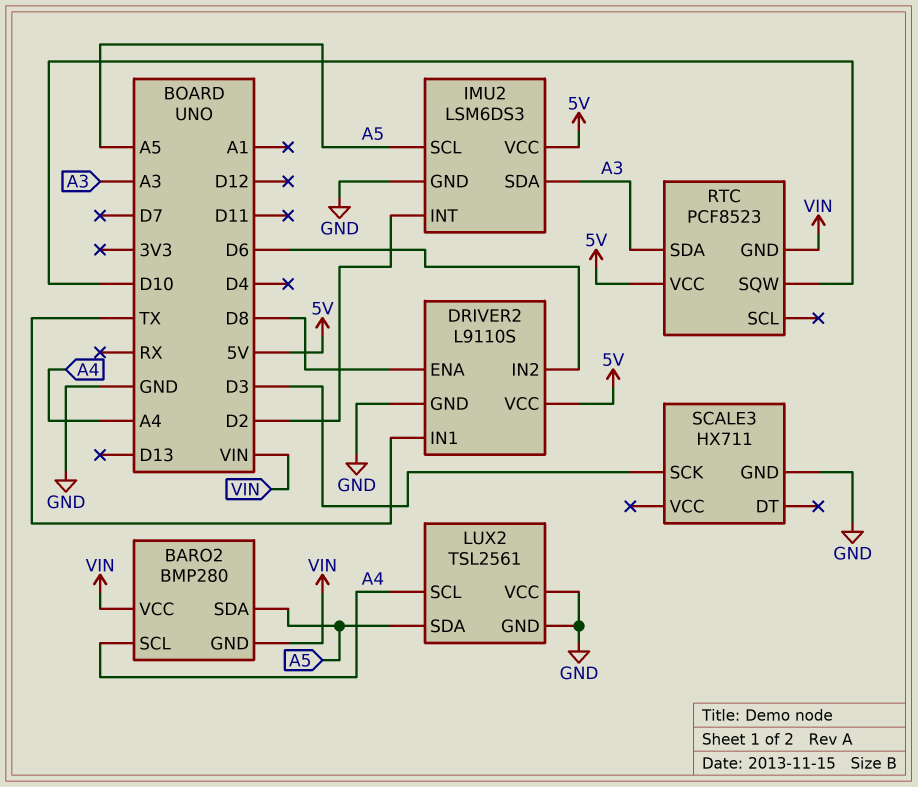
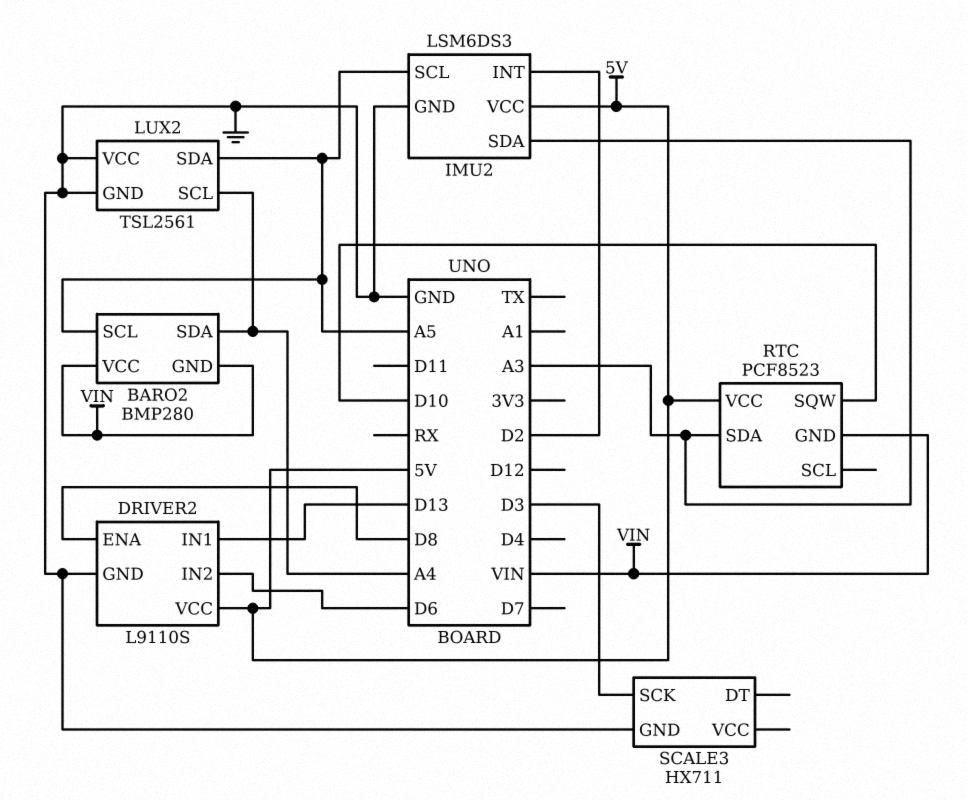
BARO2 pin SCL: A4 -> A5
BARO2 pin SDA: A5 -> A4
DRIVER2 pin IN1: TX -> D13

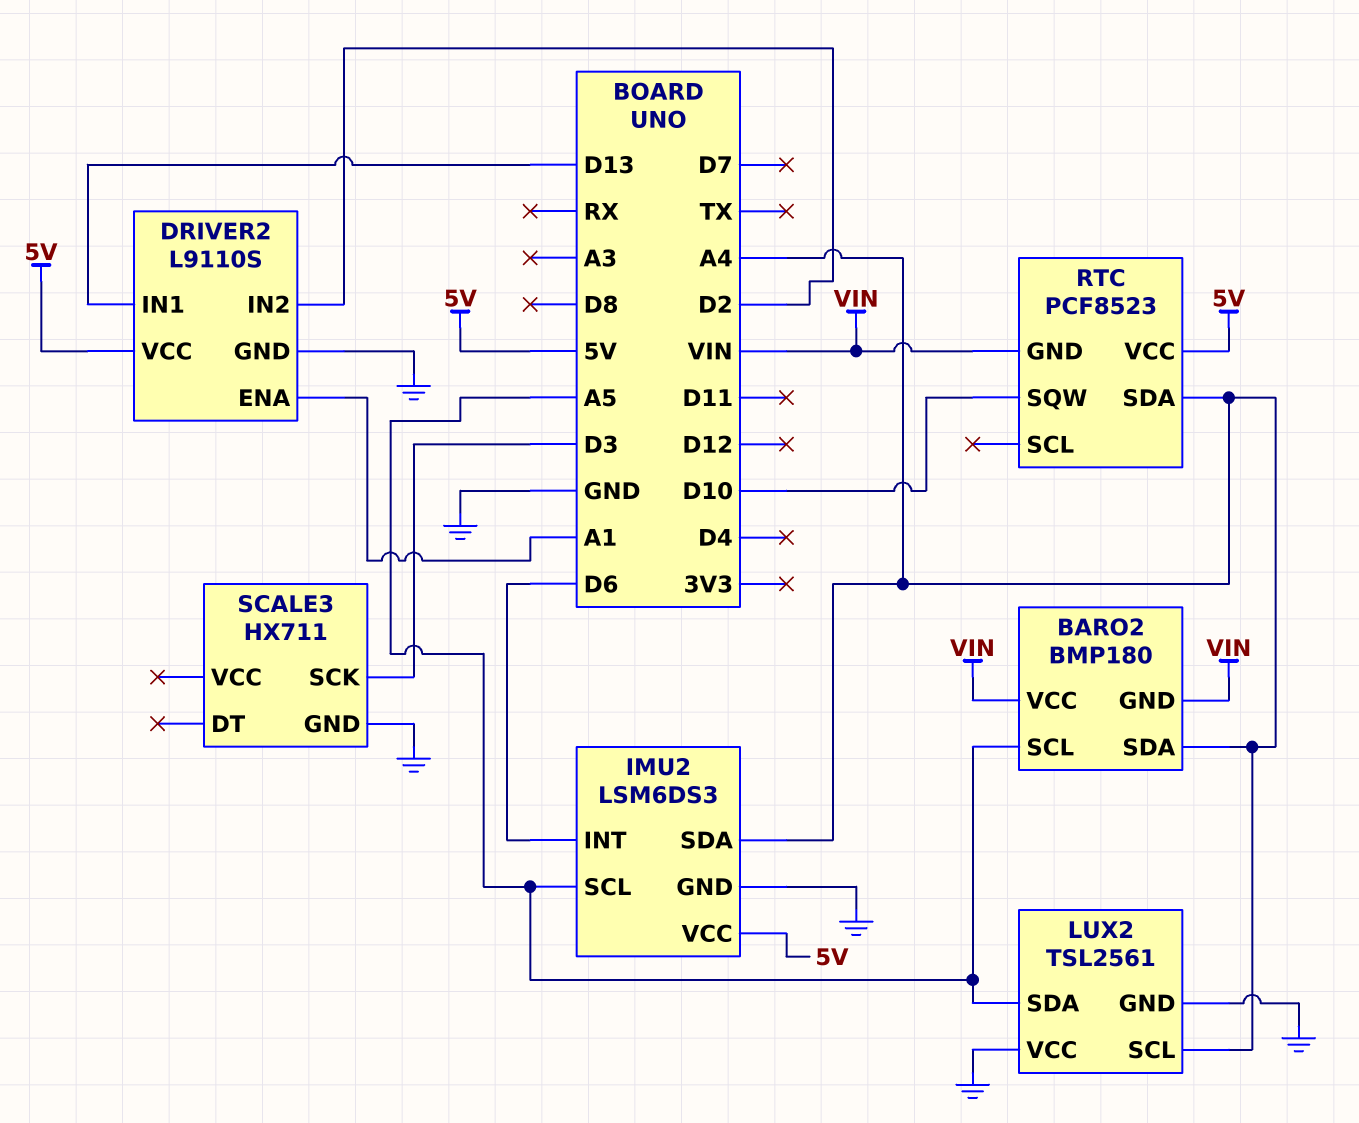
BARO2: BMP280 -> BMP180
DRIVER2 pin ENA: D8 -> A1
DRIVER2 pin IN2: D6 -> D2
IMU2 pin INT: D2 -> D6
IMU2 pin SDA: A3 -> A4
RTC pin SDA: A3 -> A4

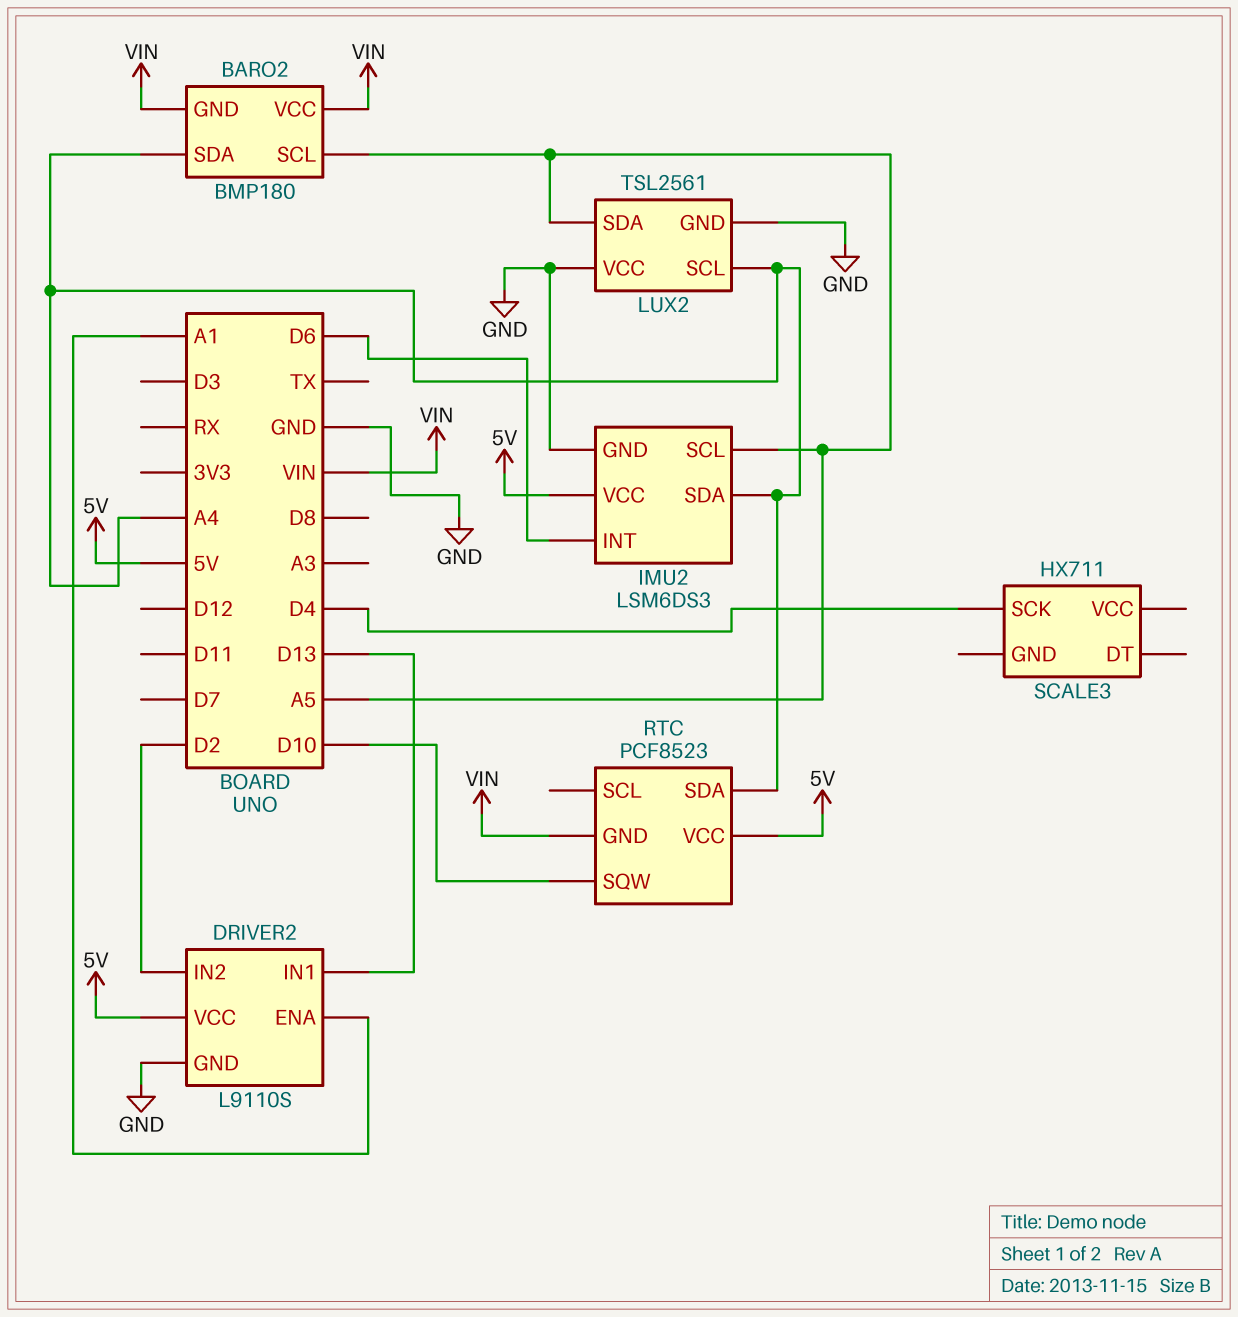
SCALE3 pin GND: GND -> none
SCALE3 pin SCK: D3 -> D4

